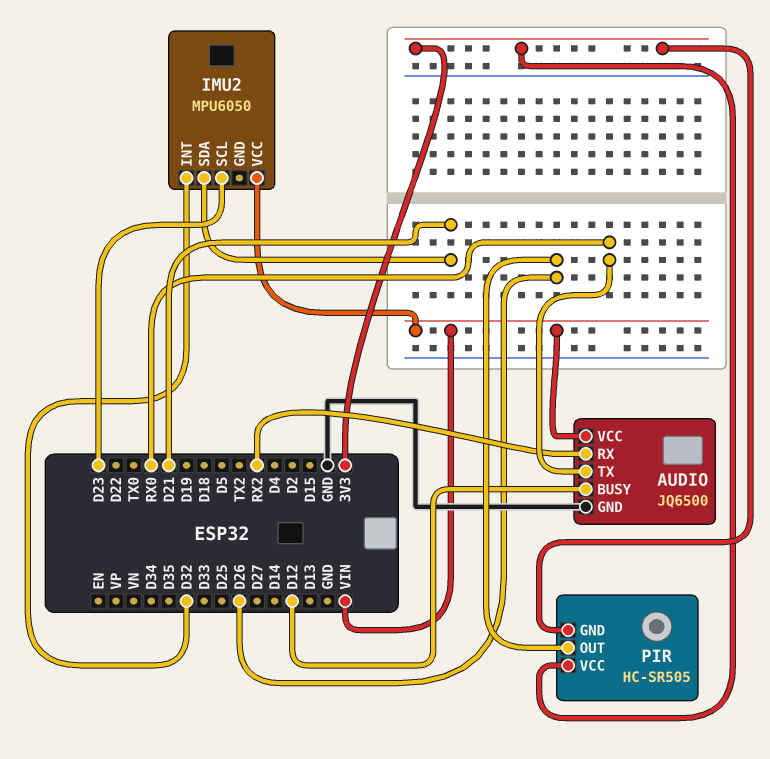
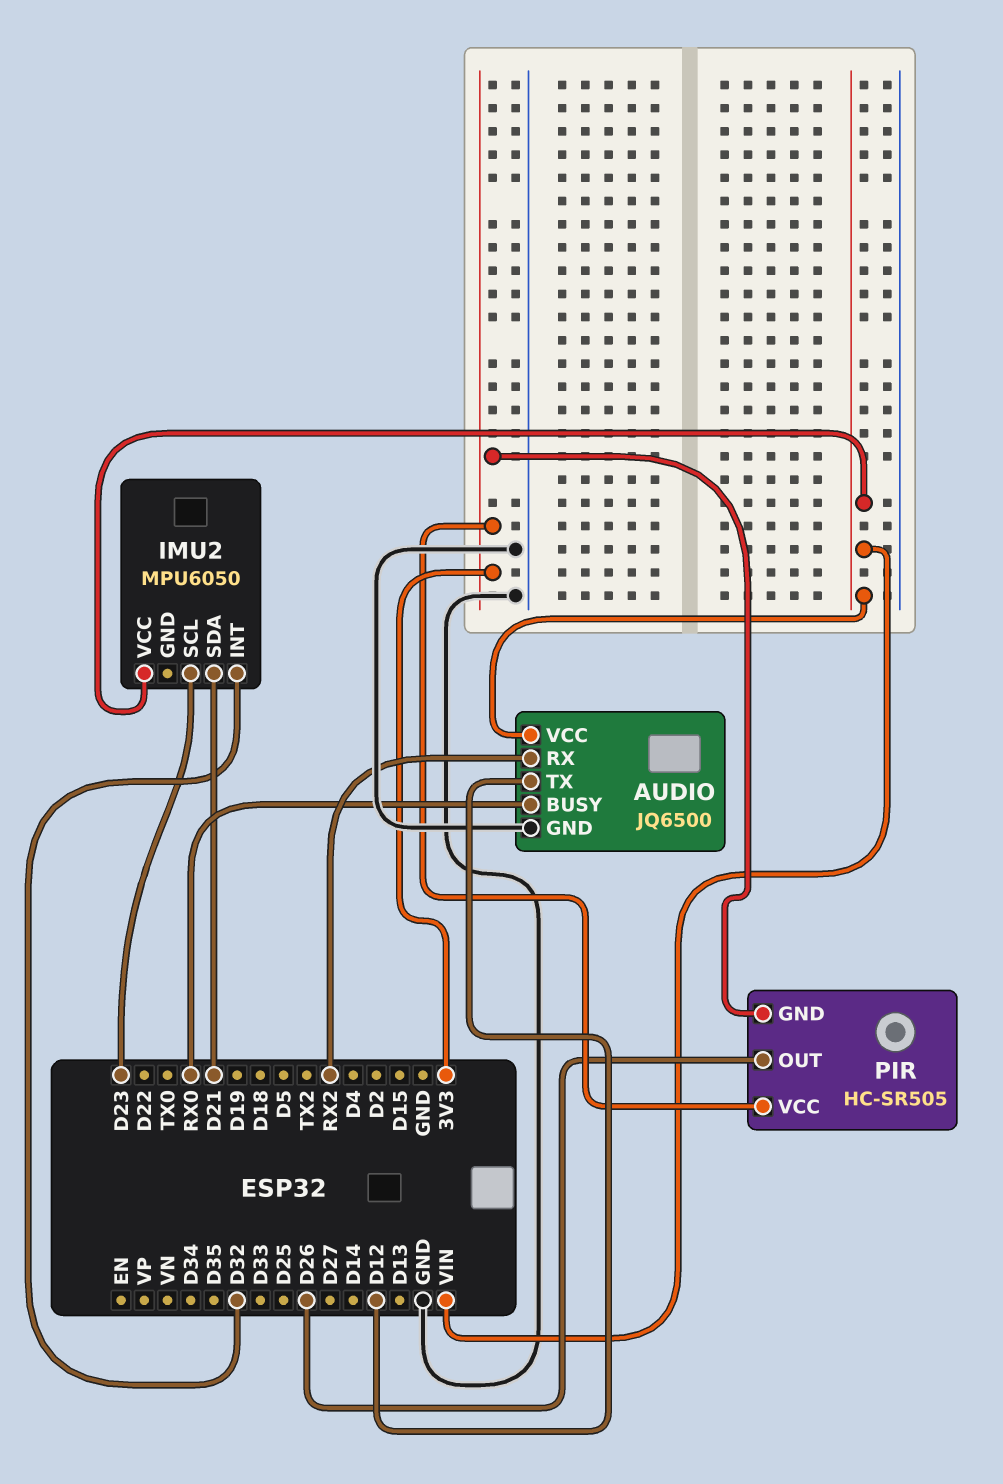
AUDIO pin BUSY: D12 -> RX0
AUDIO pin TX: RX0 -> D12

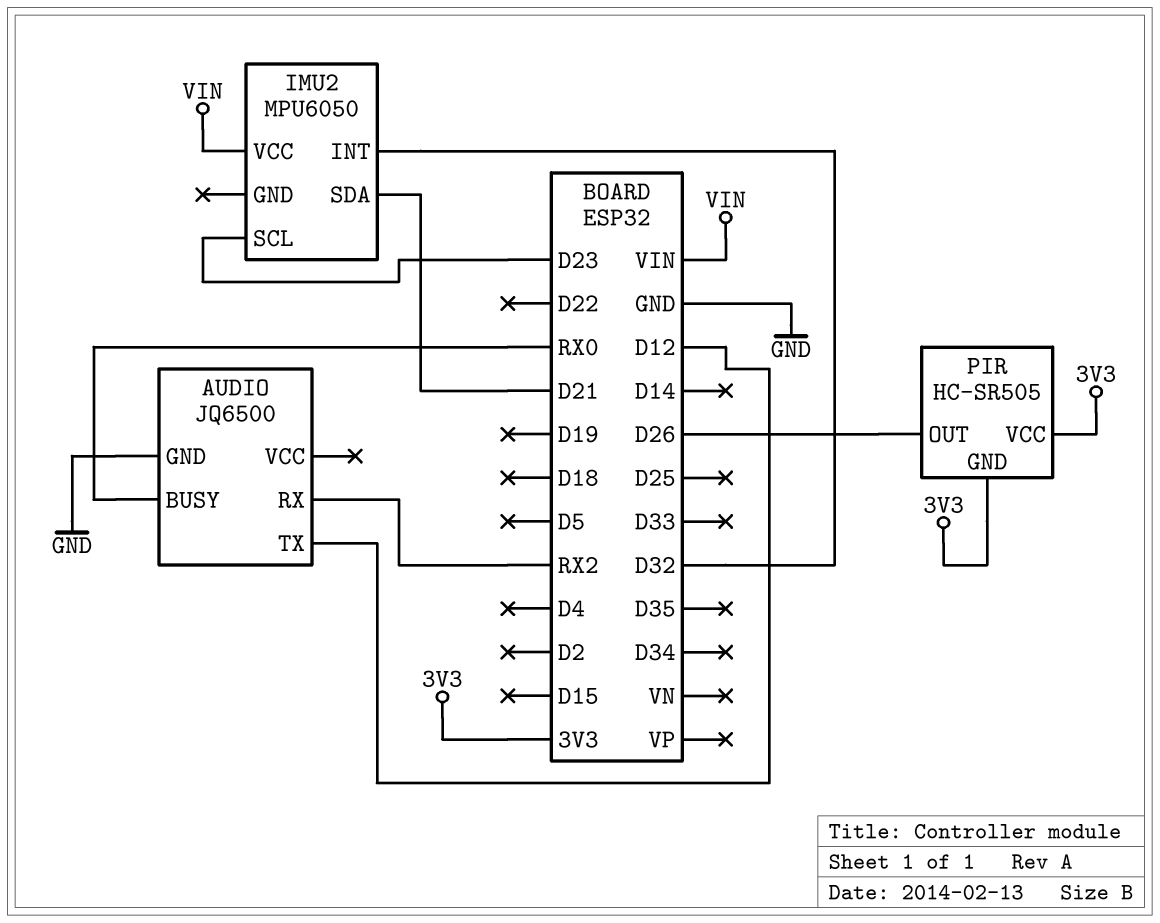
AUDIO pin VCC: VIN -> none

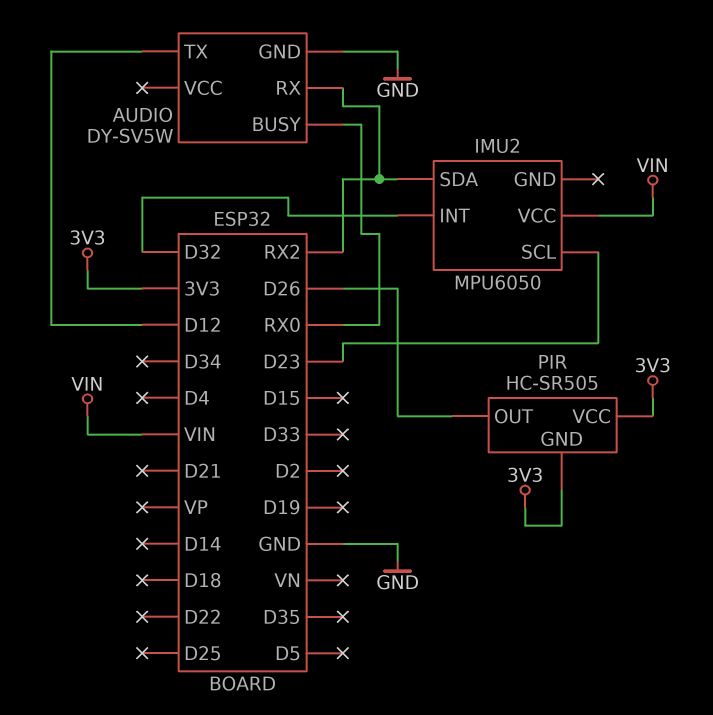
AUDIO: JQ6500 -> DY-SV5W
IMU2 pin SDA: D21 -> RX2

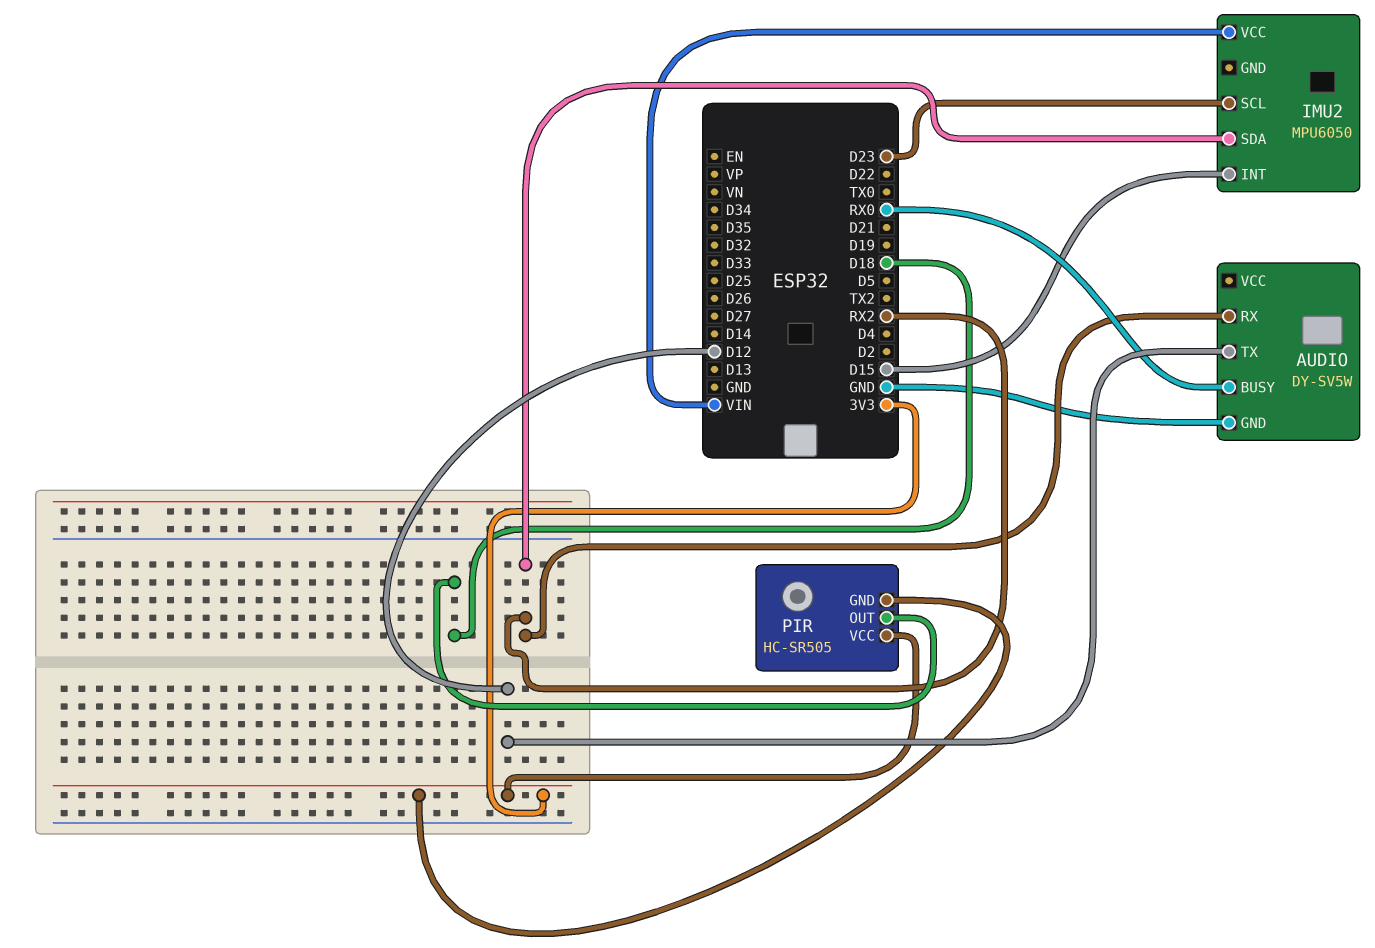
IMU2 pin INT: D32 -> D15
PIR pin OUT: D26 -> D18

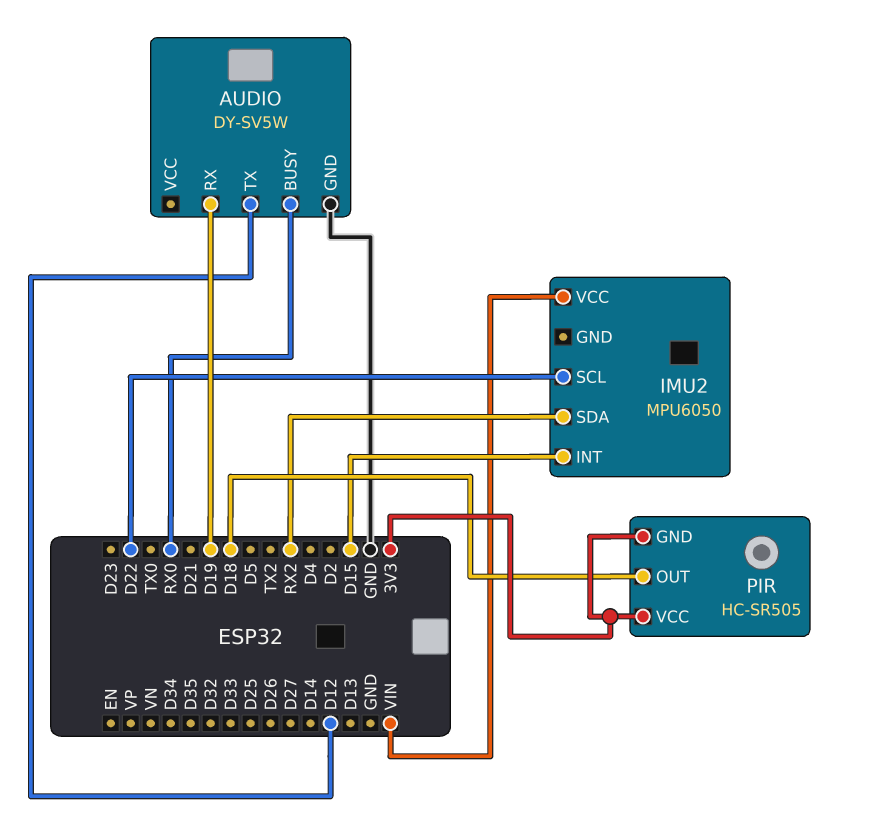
AUDIO pin RX: RX2 -> D19
IMU2 pin SCL: D23 -> D22

